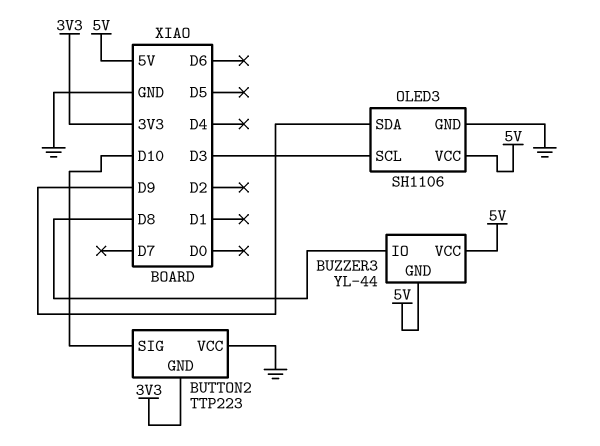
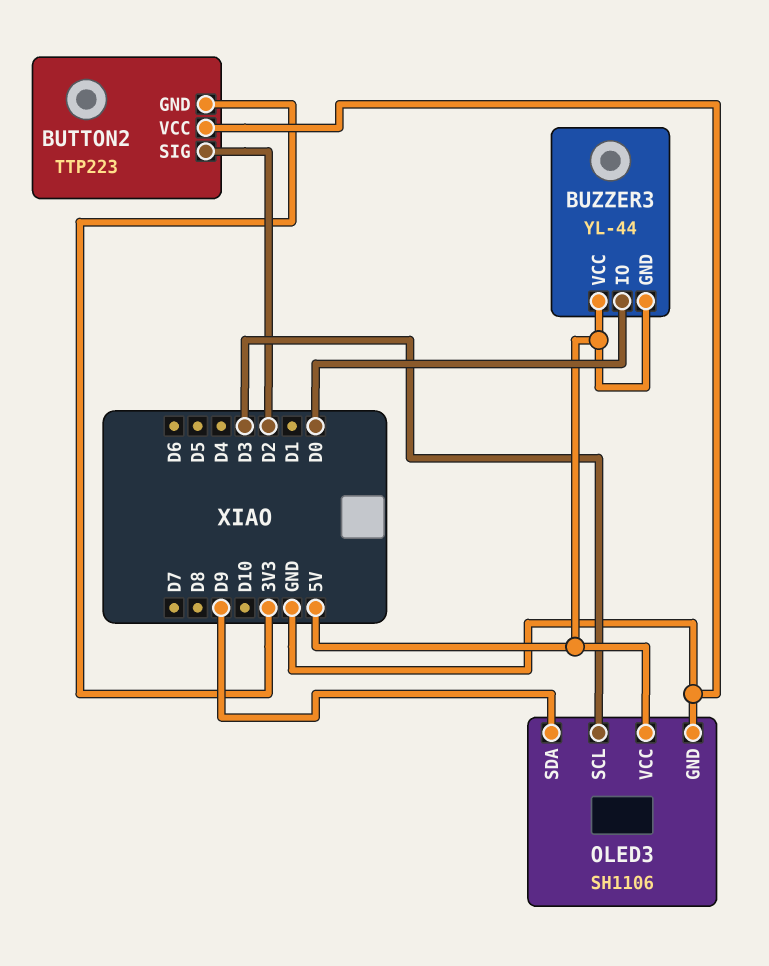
BUTTON2 pin SIG: D10 -> D2
BUZZER3 pin IO: D8 -> D0

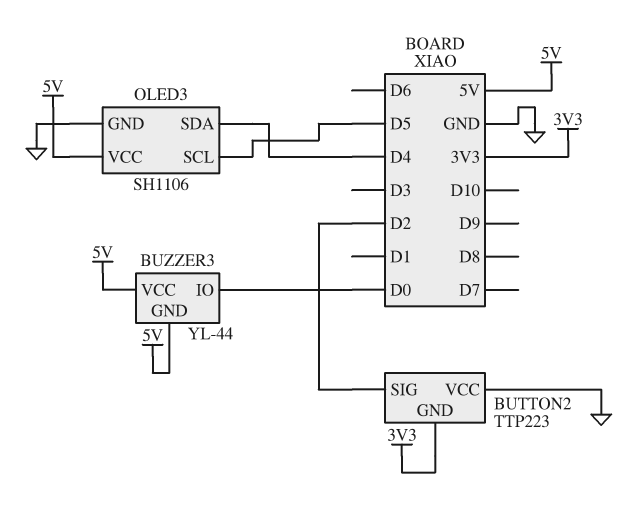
OLED3 pin SCL: D3 -> D5
OLED3 pin SDA: D9 -> D4

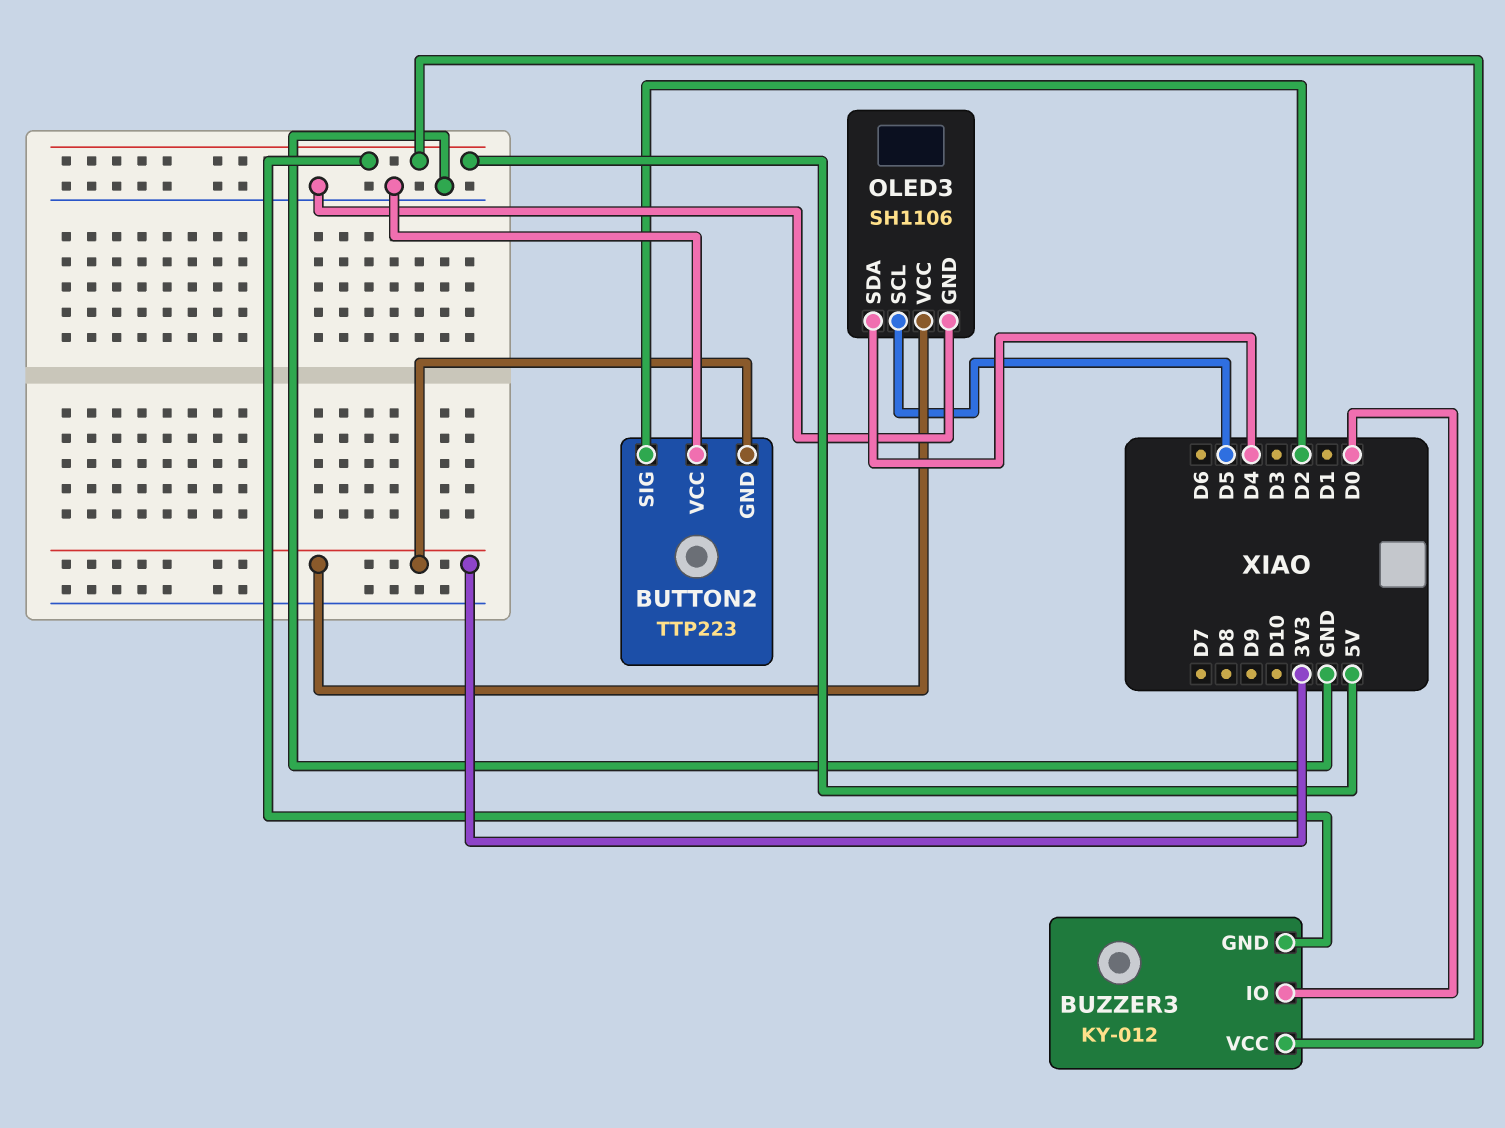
BUZZER3: YL-44 -> KY-012
OLED3 pin VCC: 5V -> 3V3

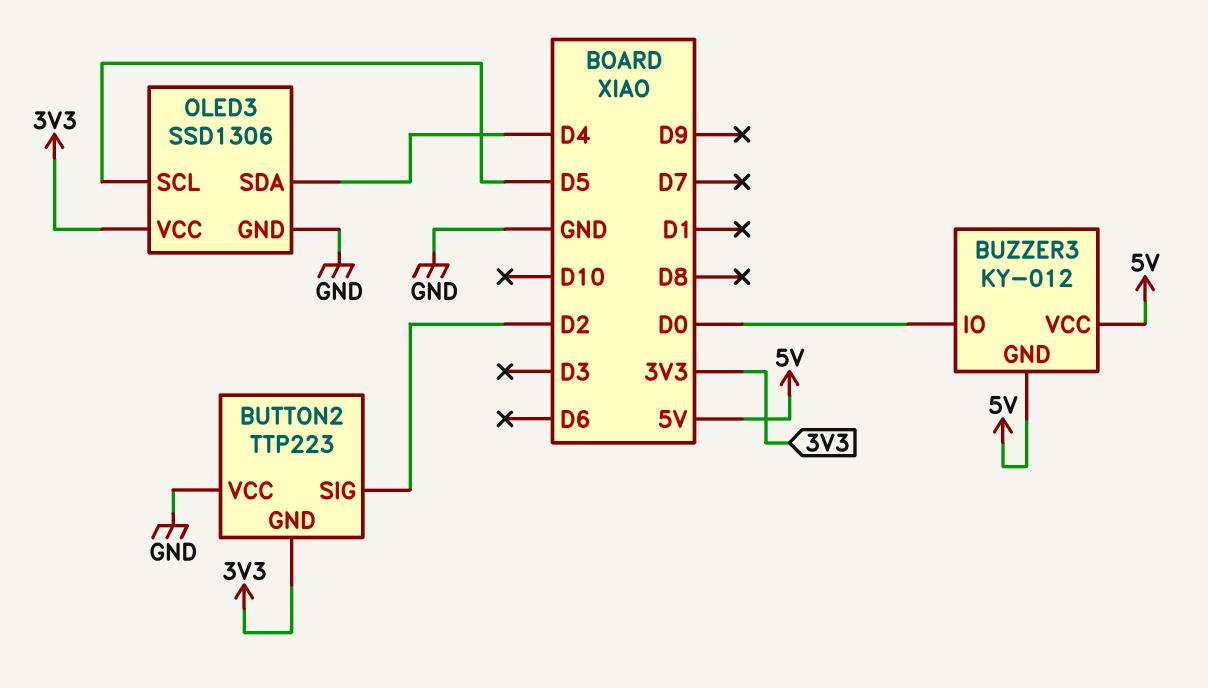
OLED3: SH1106 -> SSD1306

